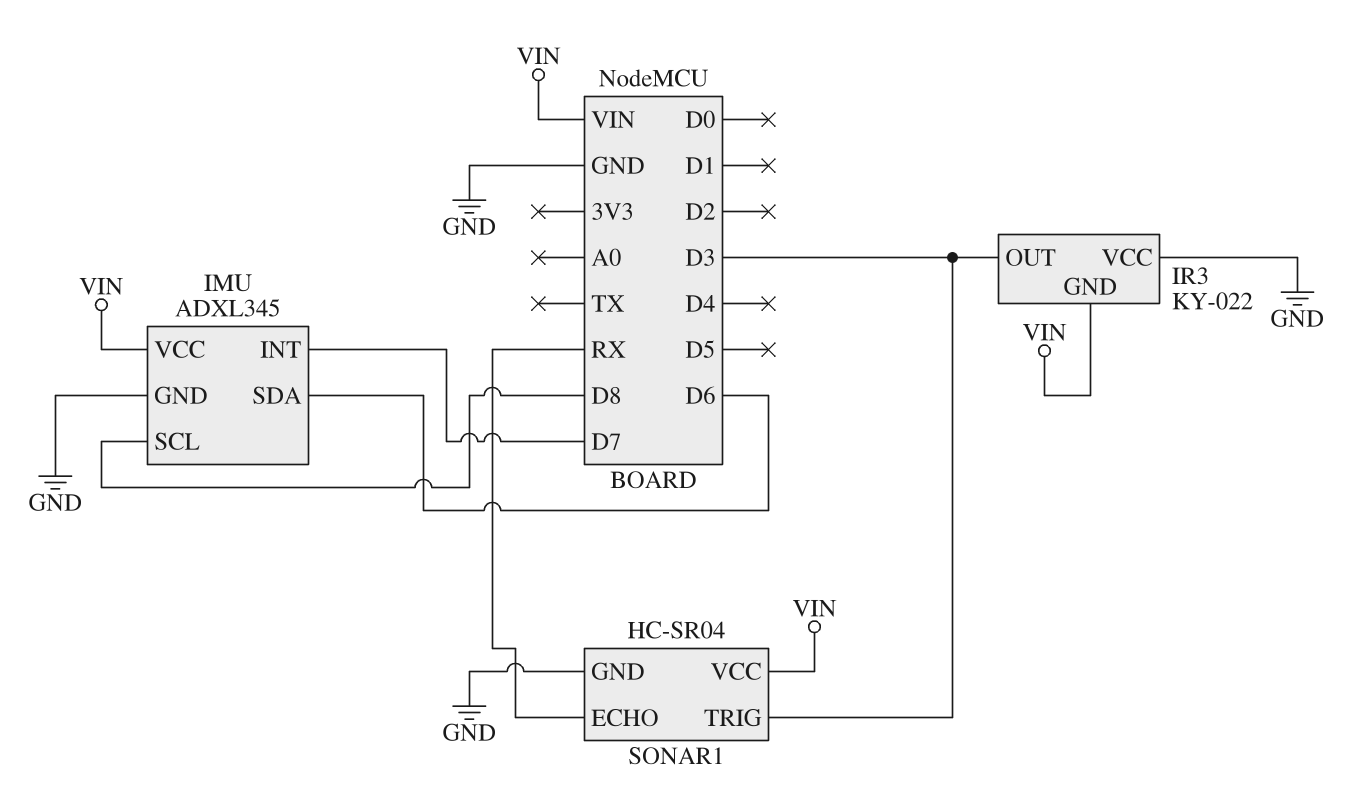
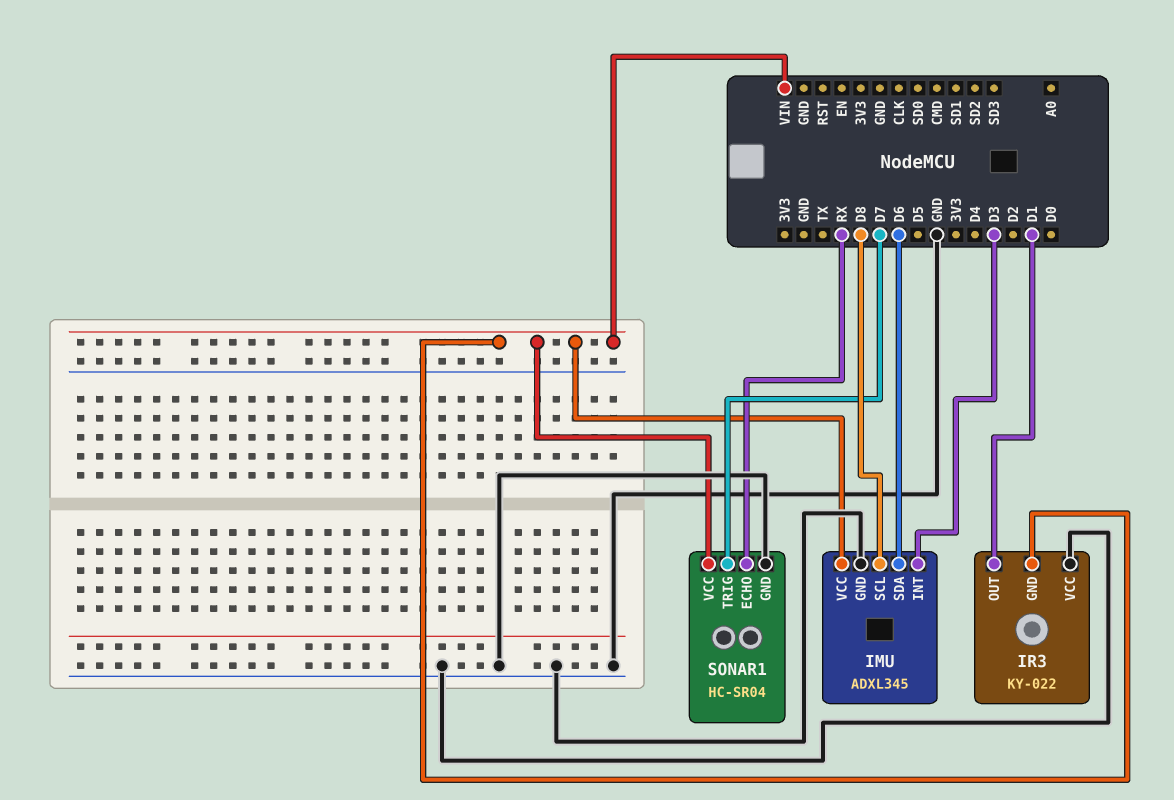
IMU pin INT: D7 -> D3
IR3 pin OUT: D3 -> D1
SONAR1 pin TRIG: D3 -> D7

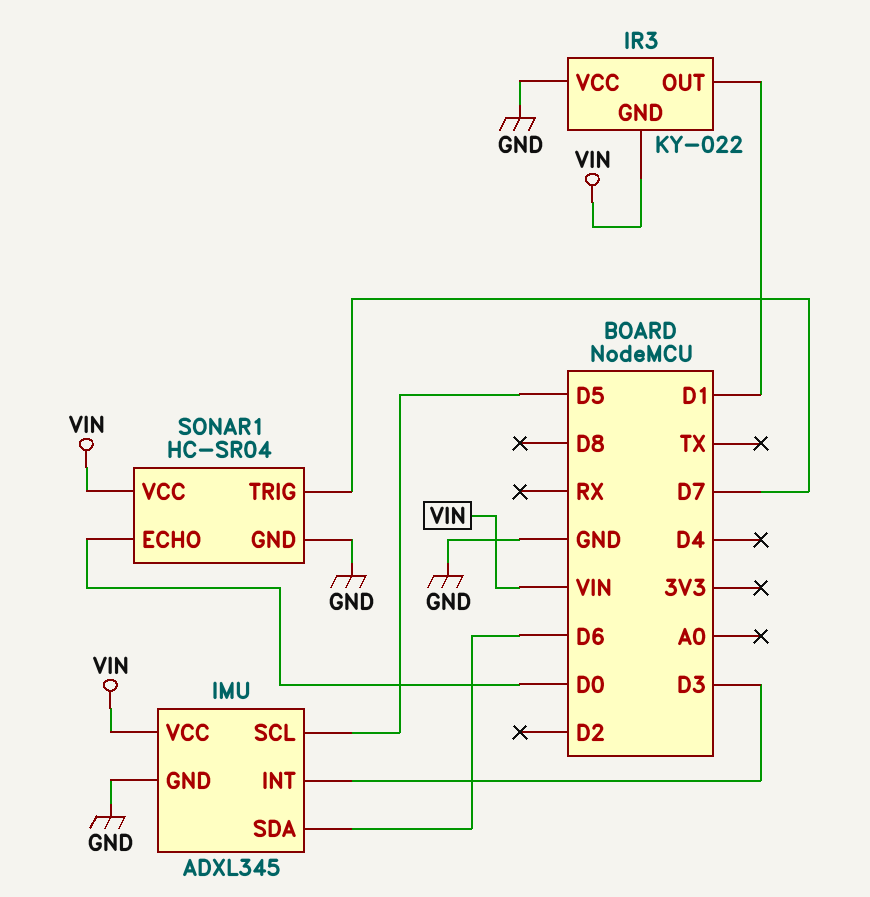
IMU pin SCL: D8 -> D5
SONAR1 pin ECHO: RX -> D0

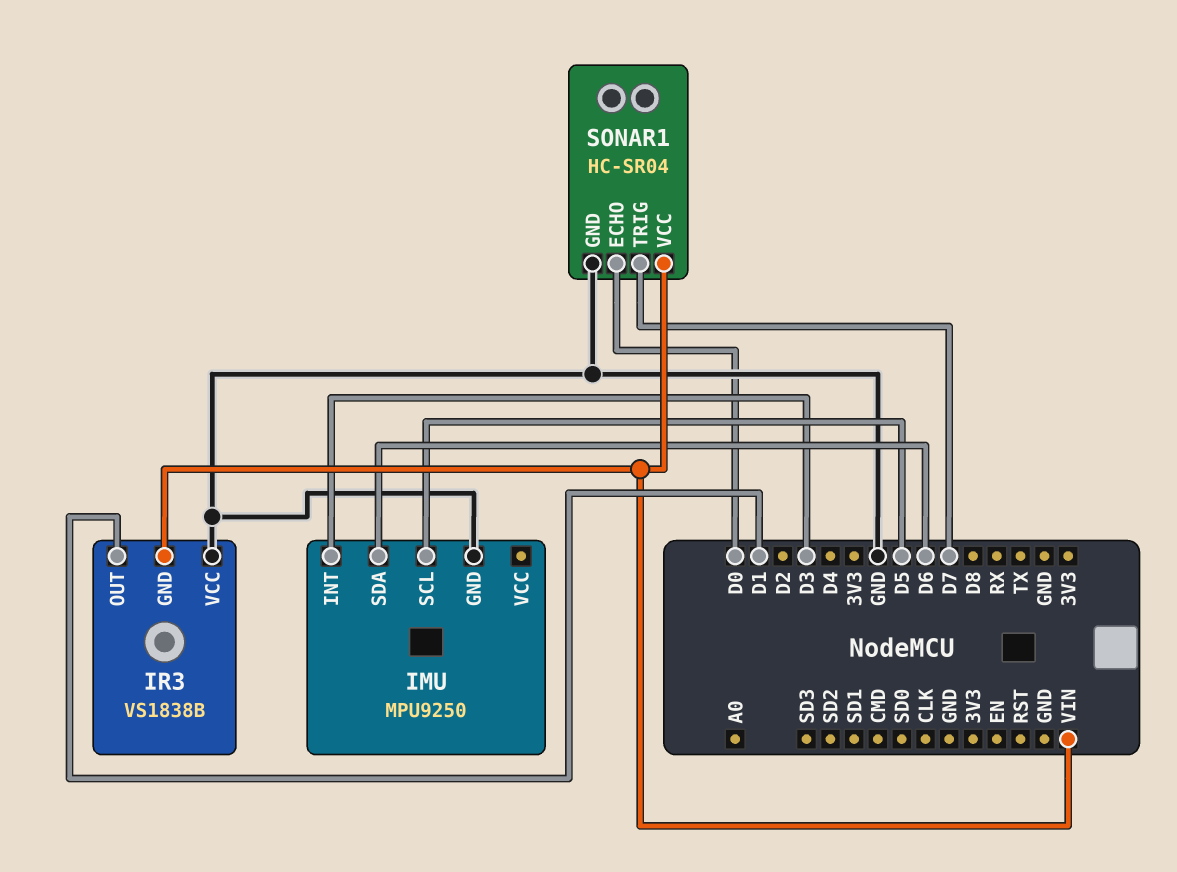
IMU: ADXL345 -> MPU9250
IMU pin VCC: VIN -> none
IR3: KY-022 -> VS1838B

